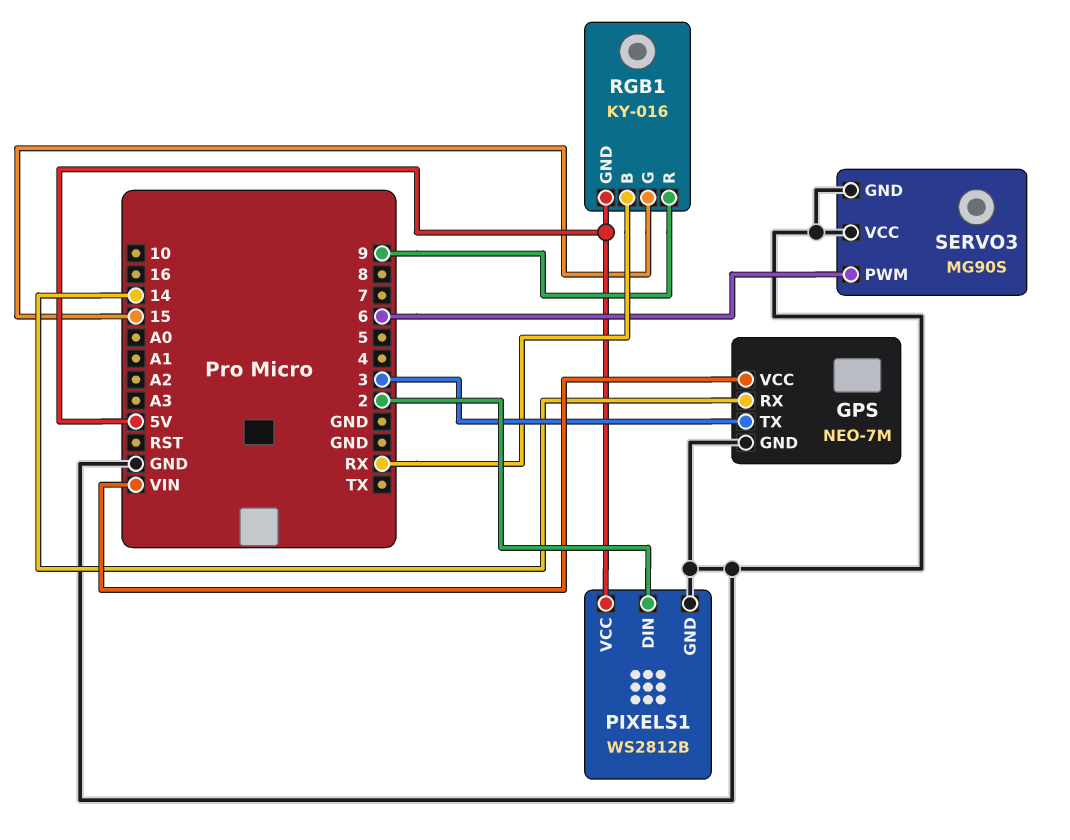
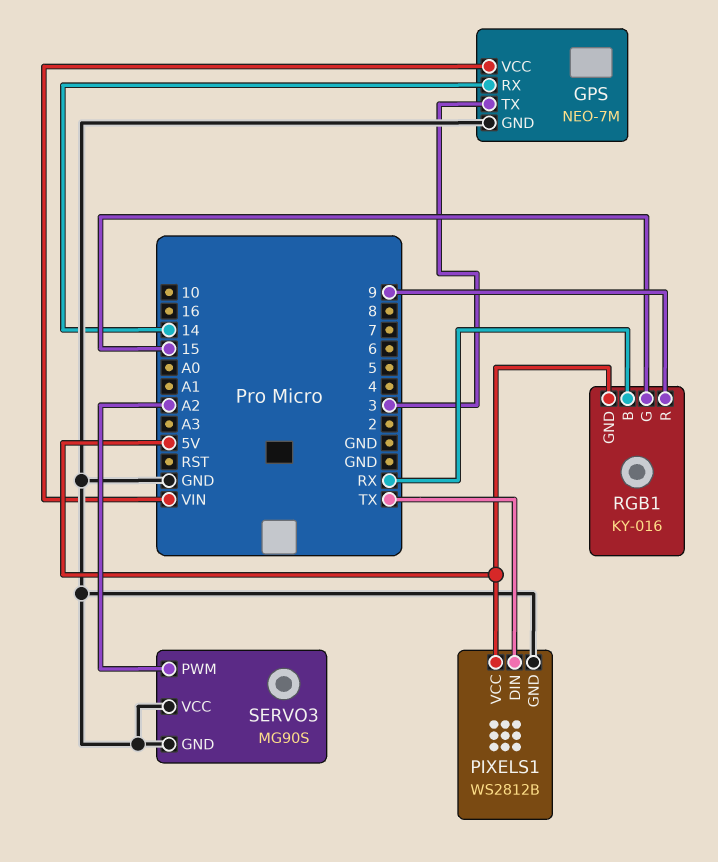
PIXELS1 pin DIN: 2 -> TX
SERVO3 pin PWM: 6 -> A2

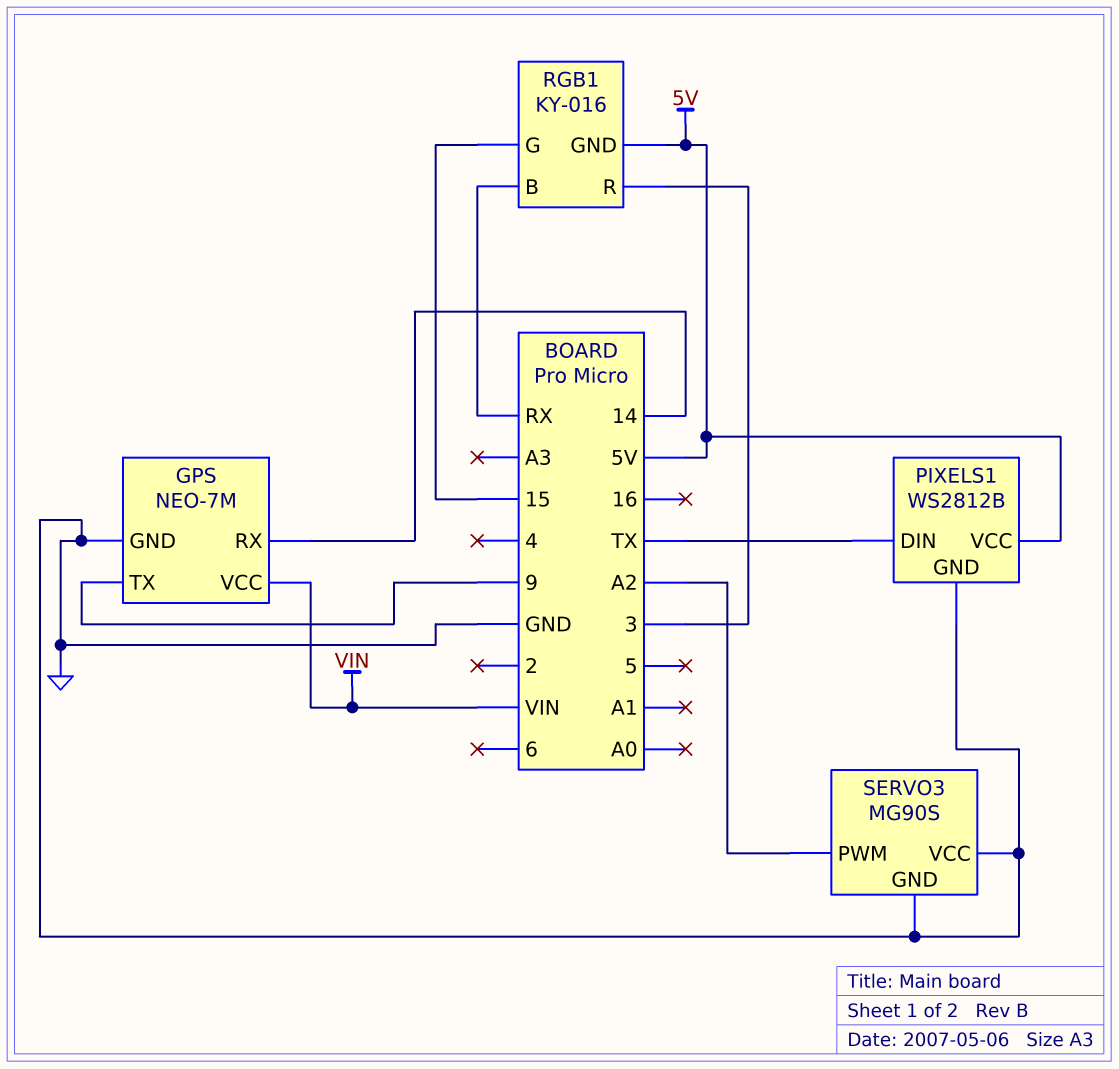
GPS pin TX: 3 -> 9
RGB1 pin R: 9 -> 3

